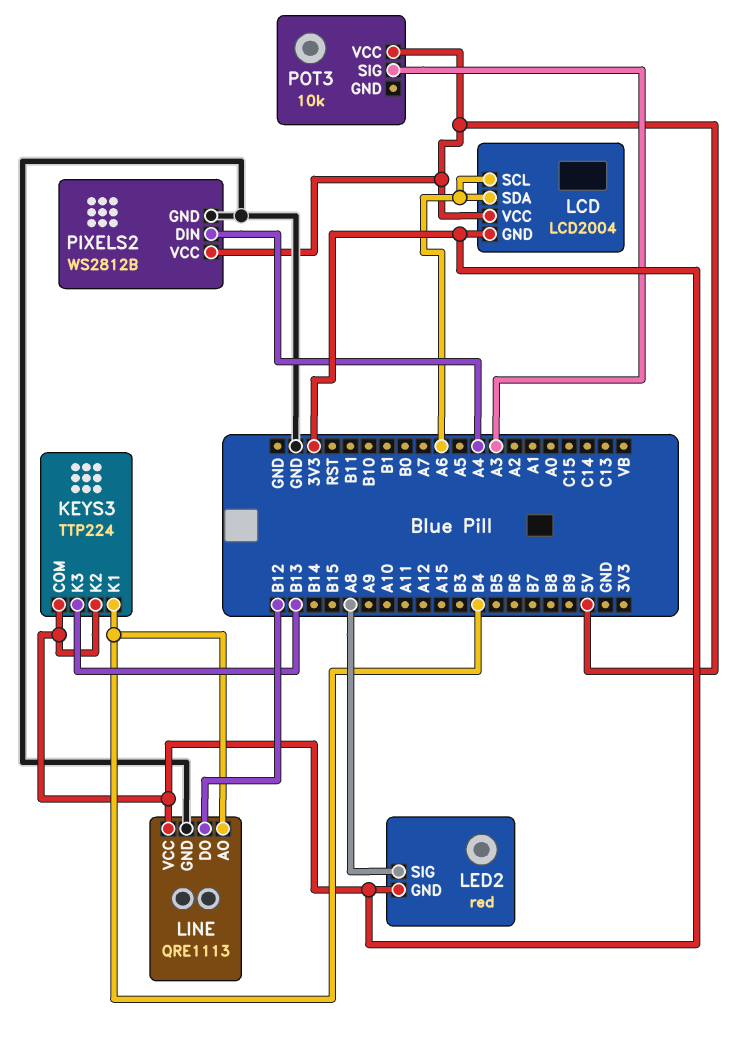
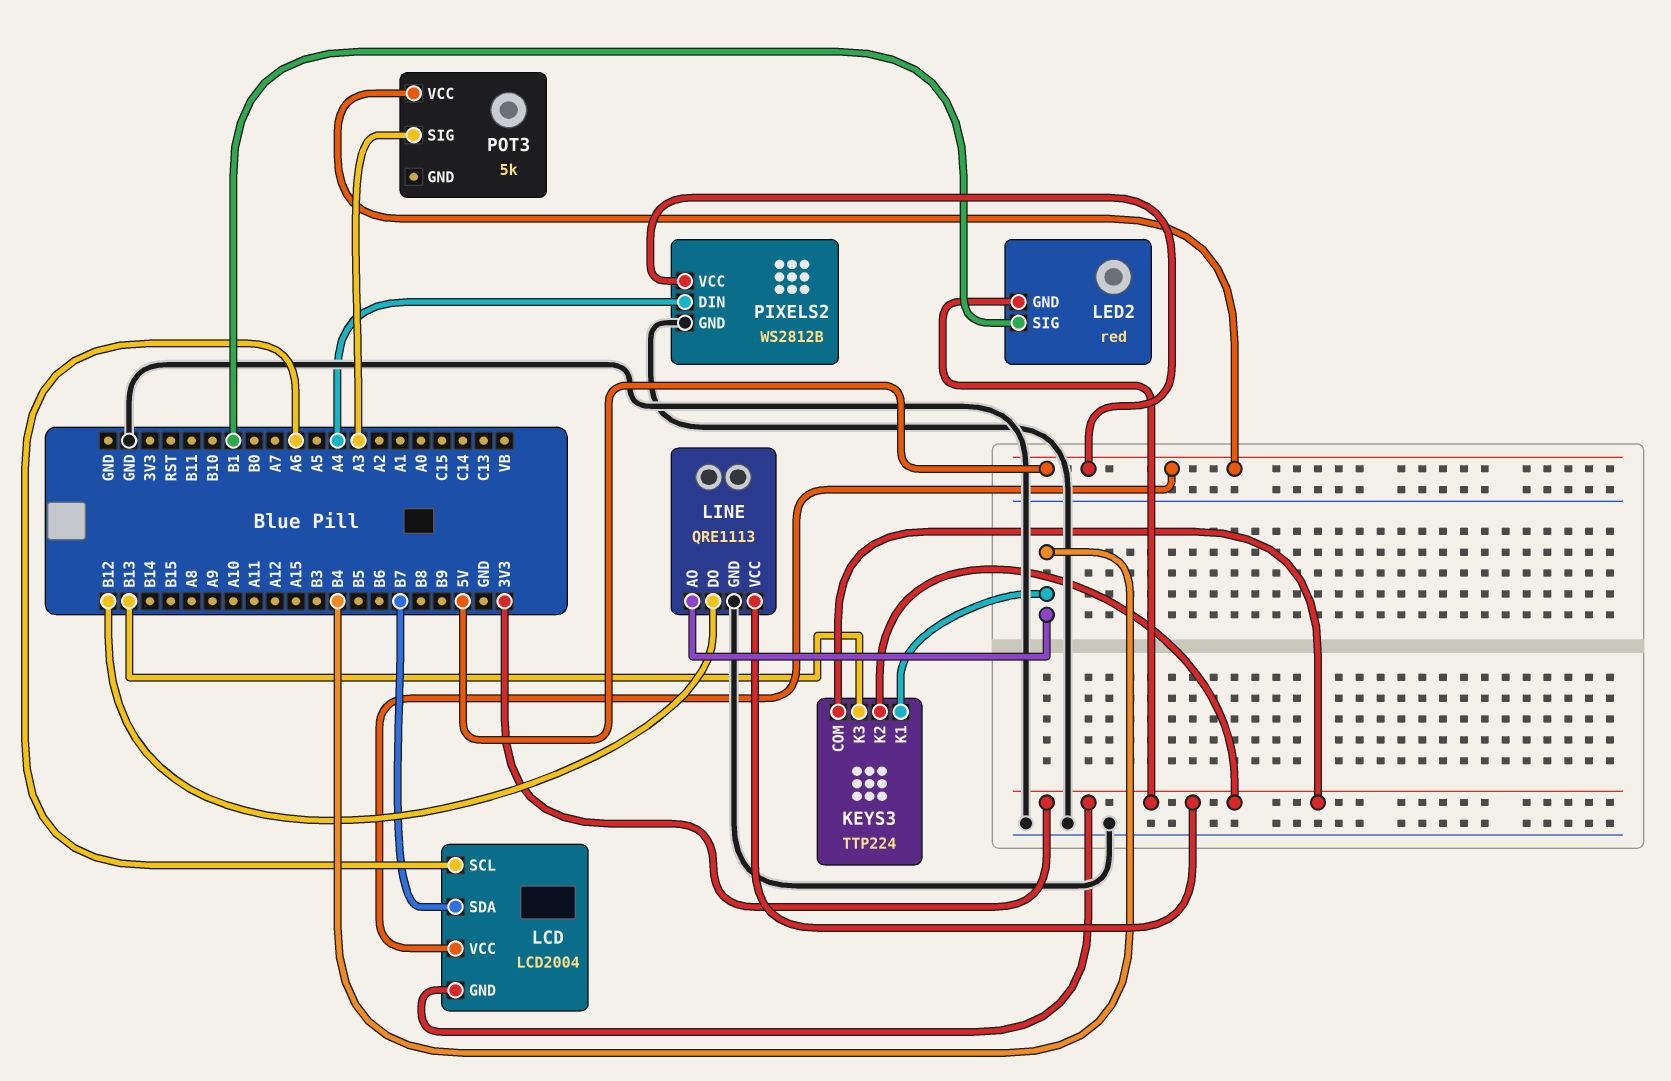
LCD pin SDA: A6 -> B7
LED2 pin SIG: A8 -> B1
POT3: 10k -> 5k

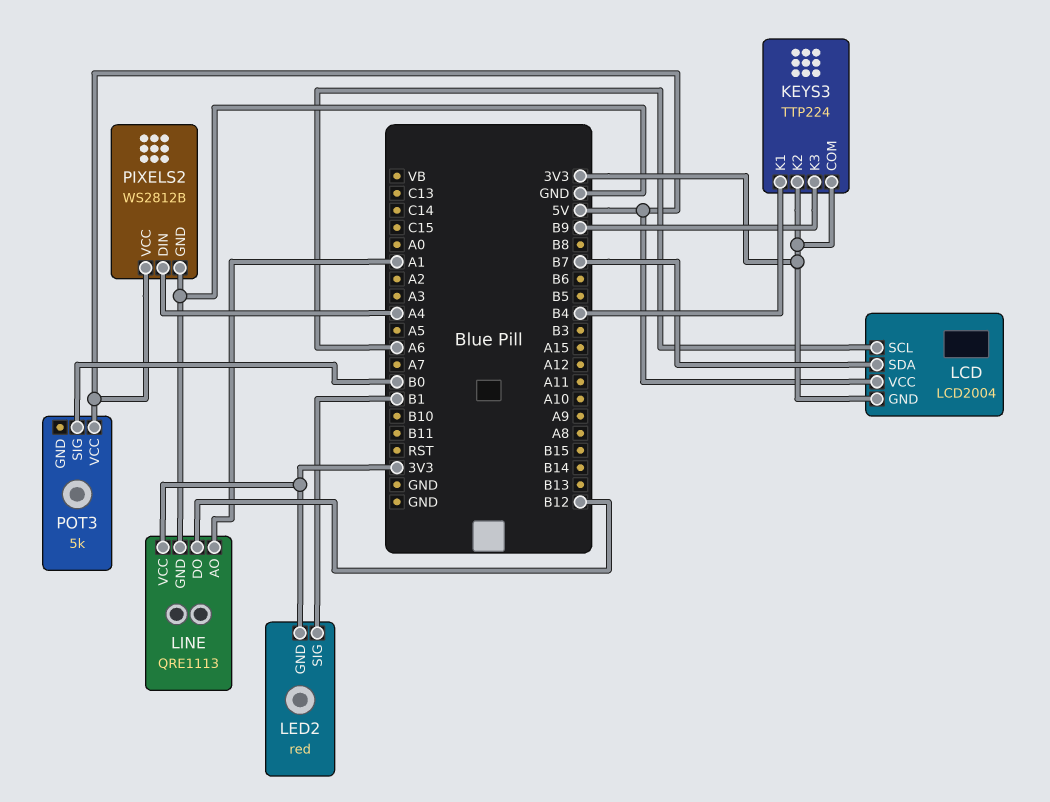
KEYS3 pin K3: B13 -> B9
LINE pin AO: B4 -> A1
POT3 pin SIG: A3 -> B0

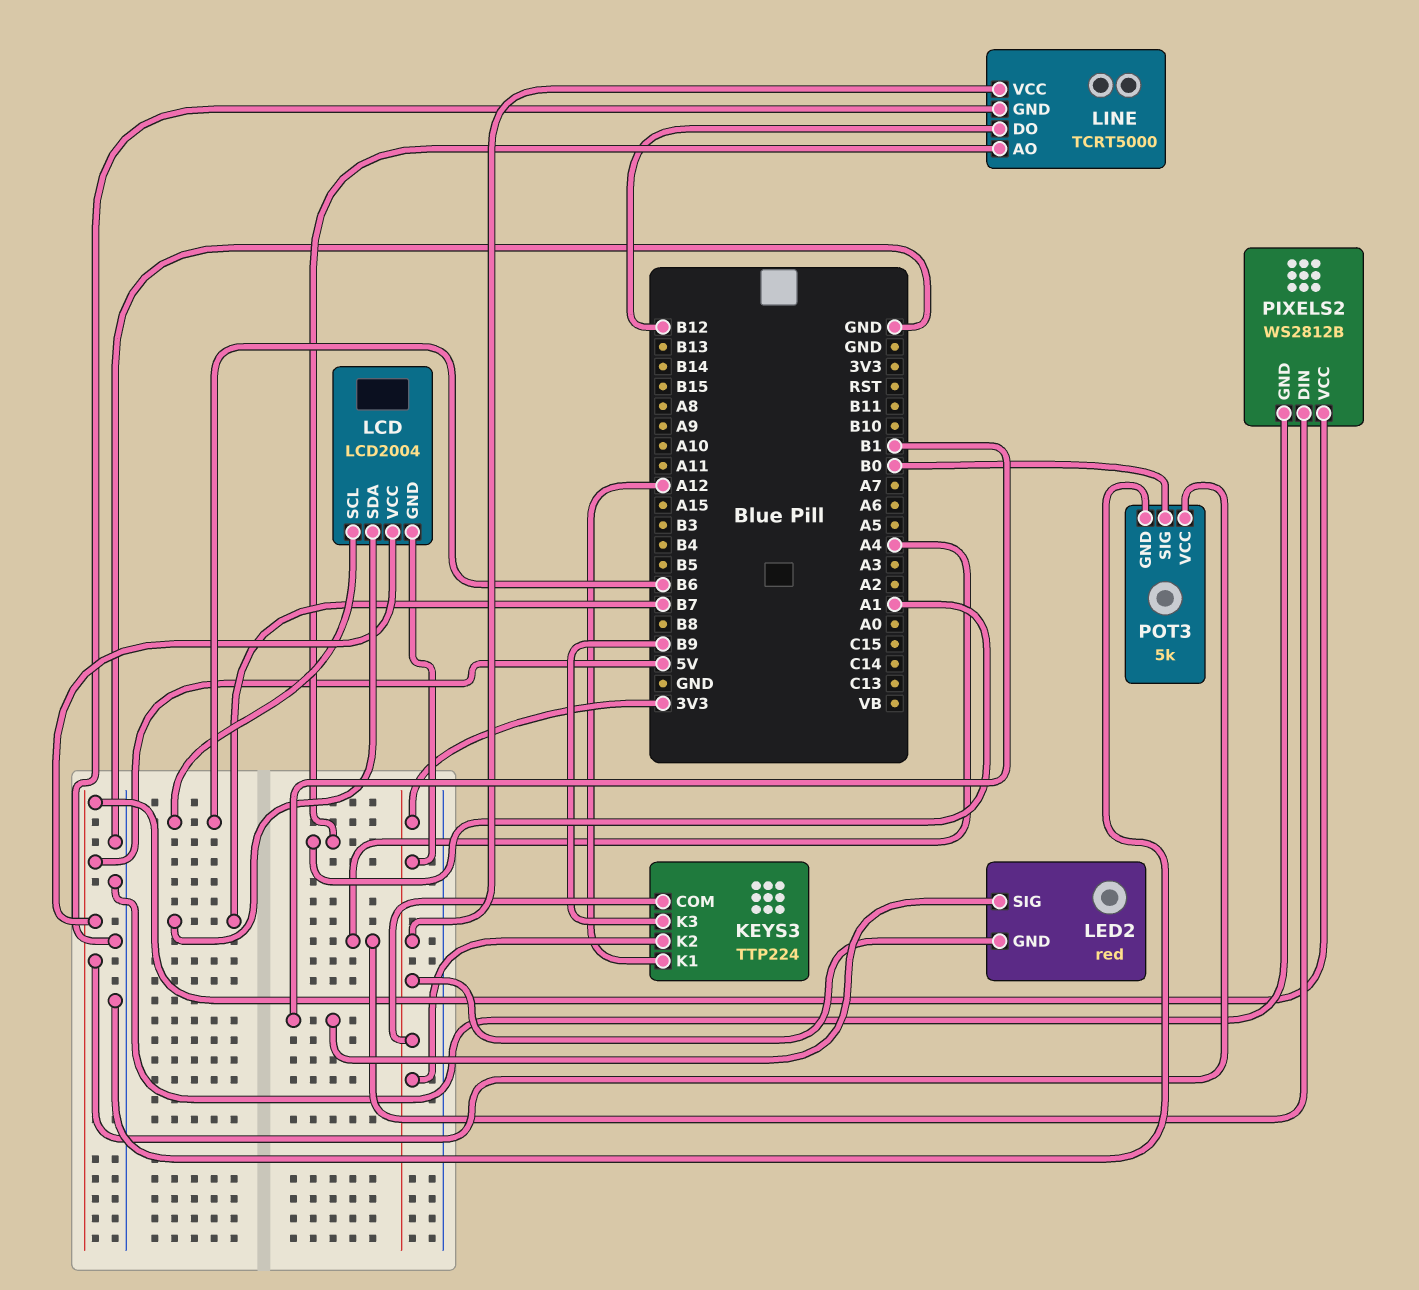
KEYS3 pin K1: B4 -> A12
LCD pin SCL: A6 -> B6
LINE: QRE1113 -> TCRT5000
POT3 pin GND: none -> GND

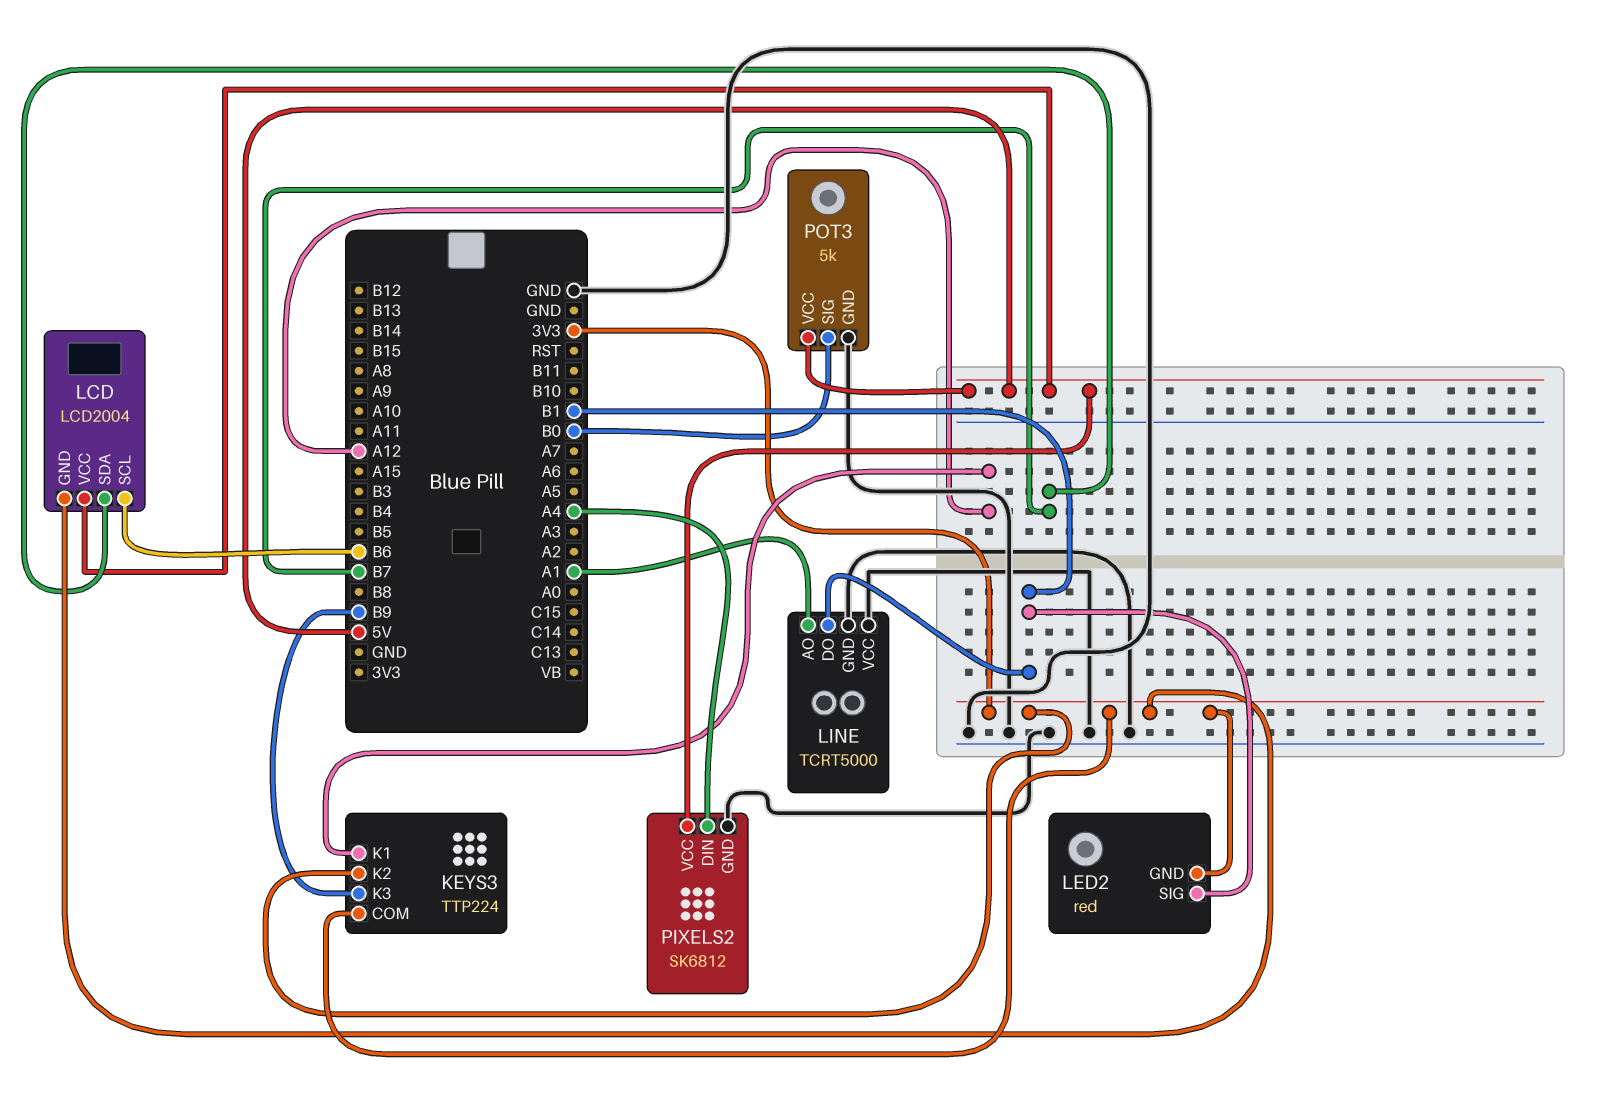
LINE pin DO: B12 -> B1
LINE pin VCC: 3V3 -> GND
PIXELS2: WS2812B -> SK6812

